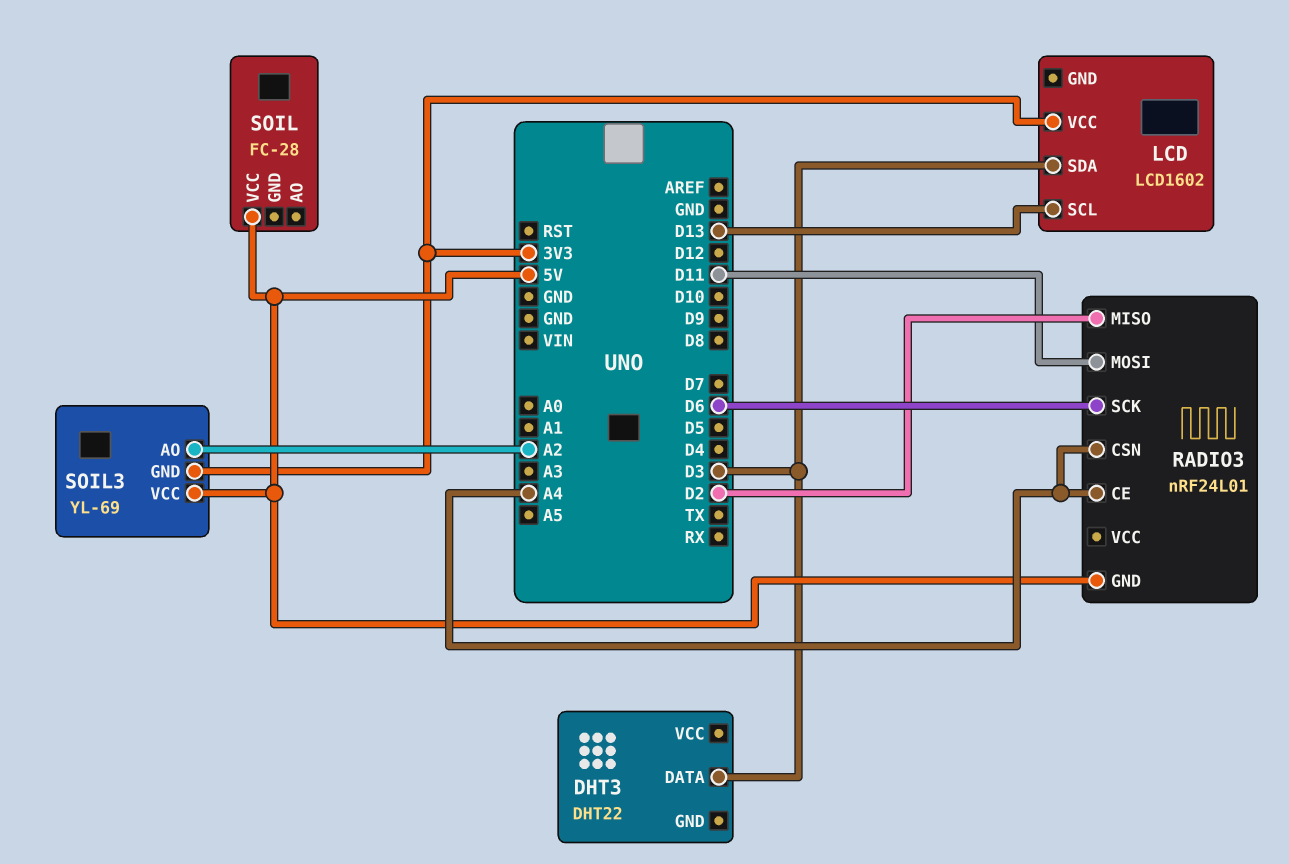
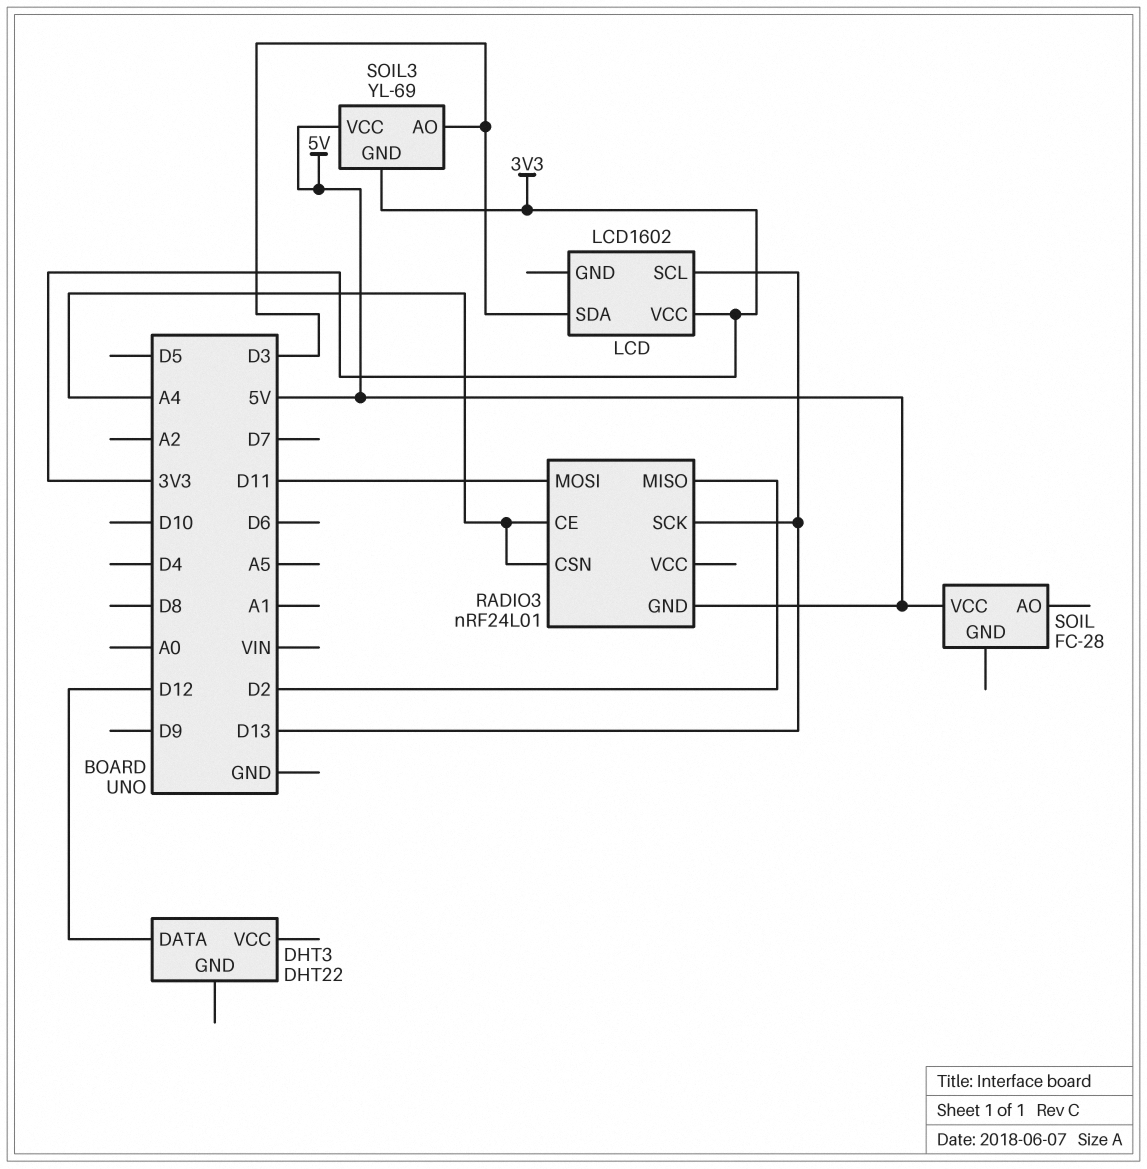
DHT3 pin DATA: D3 -> D12
RADIO3 pin SCK: D6 -> D13
SOIL3 pin AO: A2 -> D3

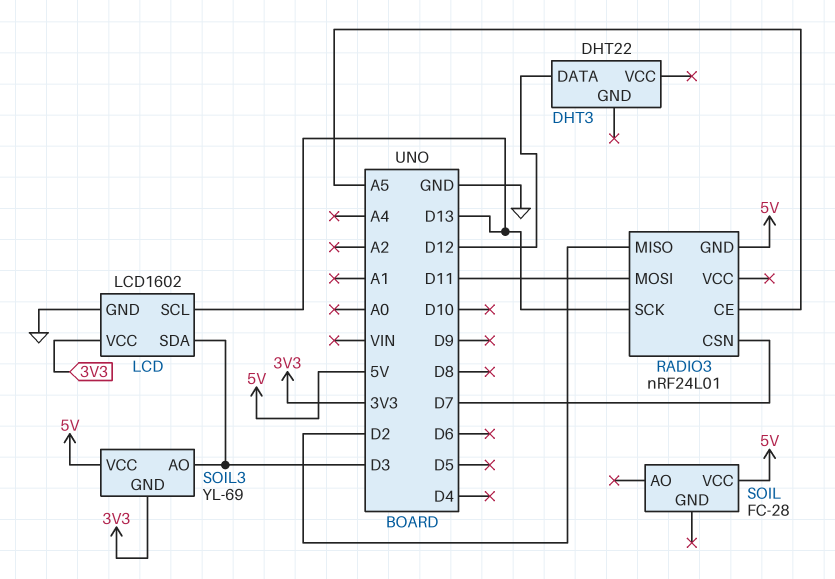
LCD pin GND: none -> GND
RADIO3 pin CE: A4 -> A5
RADIO3 pin CSN: A4 -> D7

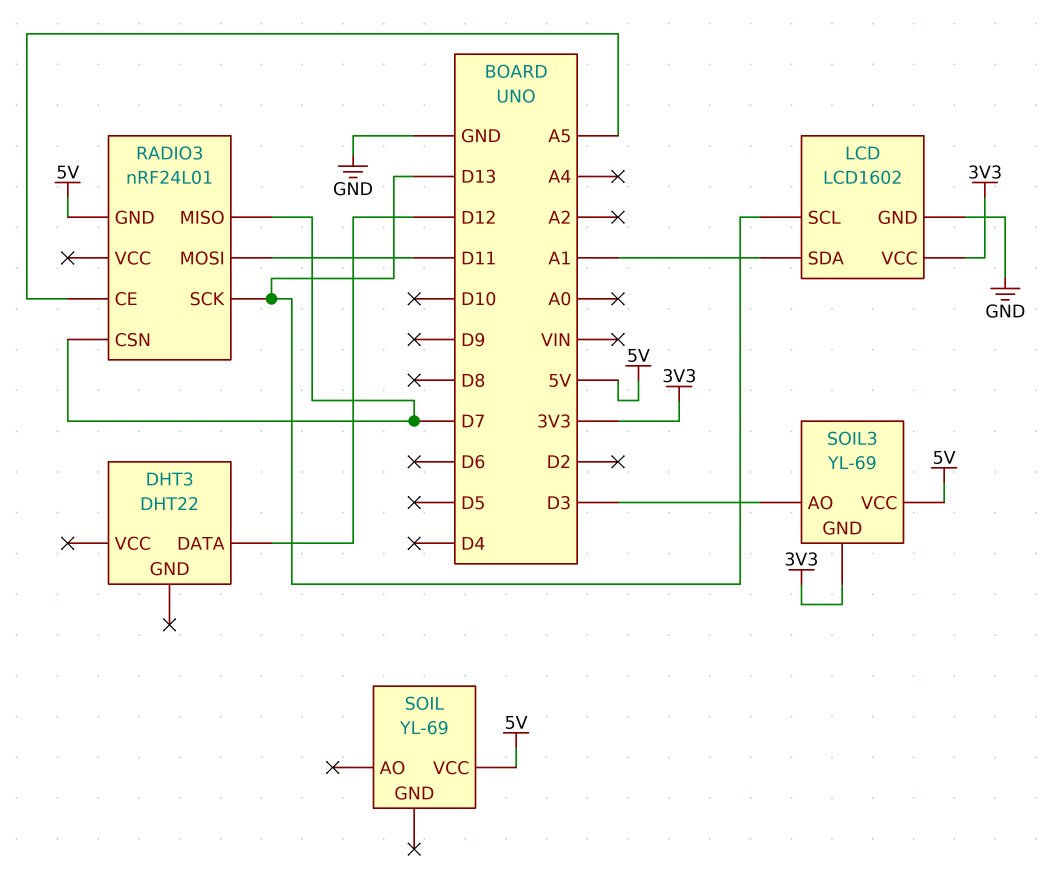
LCD pin SDA: D3 -> A1
RADIO3 pin MISO: D2 -> D7
SOIL: FC-28 -> YL-69

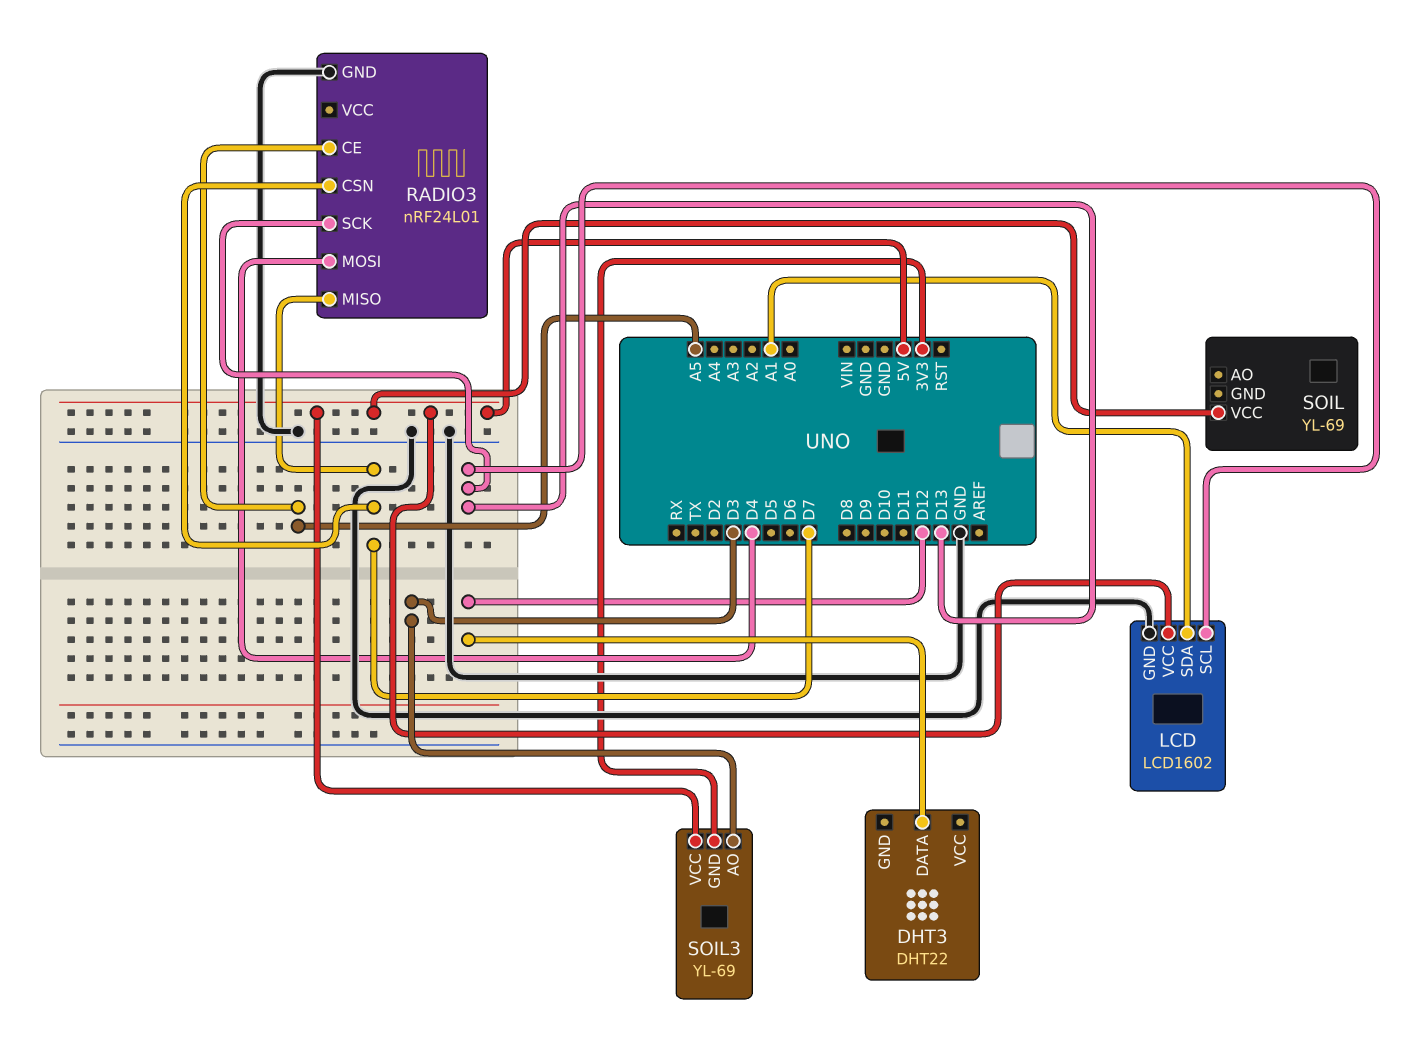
LCD pin VCC: 3V3 -> 5V
RADIO3 pin GND: 5V -> GND
RADIO3 pin MOSI: D11 -> D4

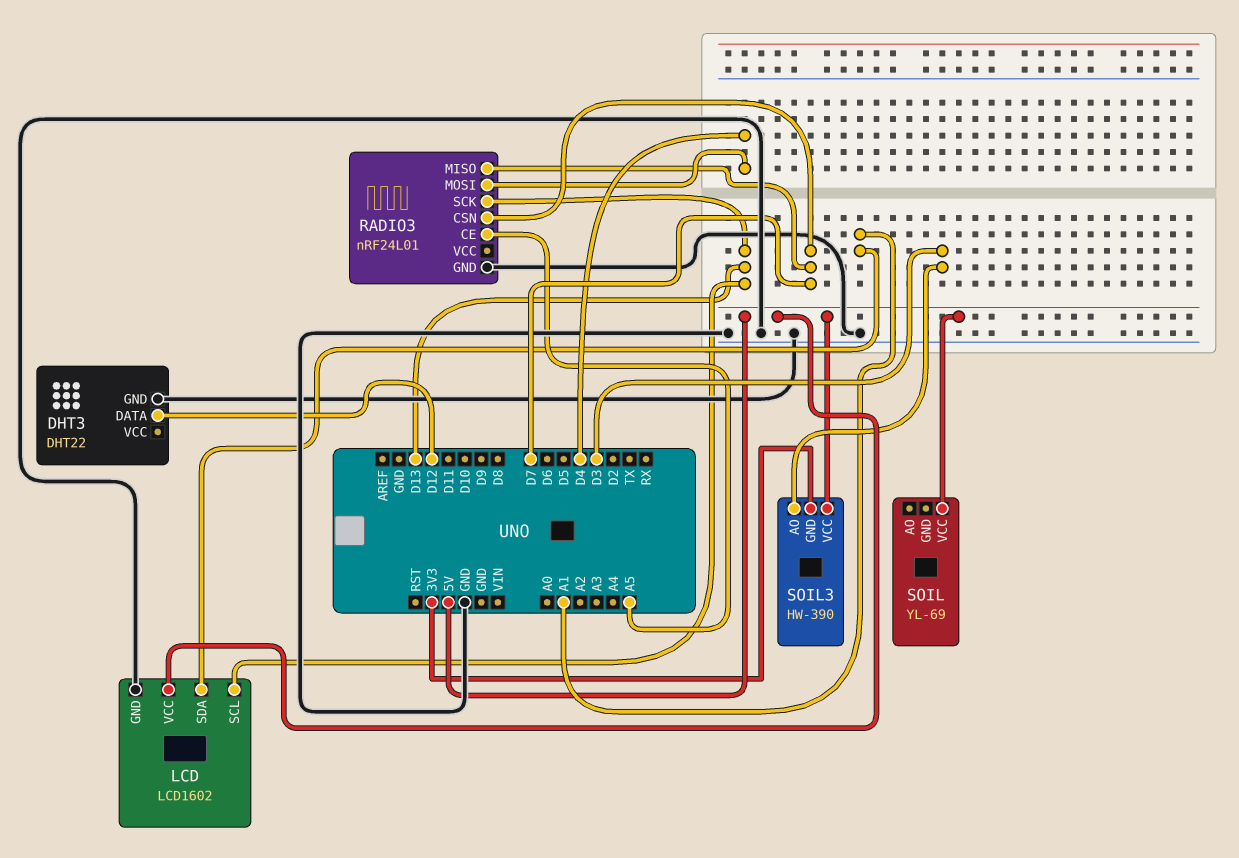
DHT3 pin GND: none -> GND
SOIL3: YL-69 -> HW-390

